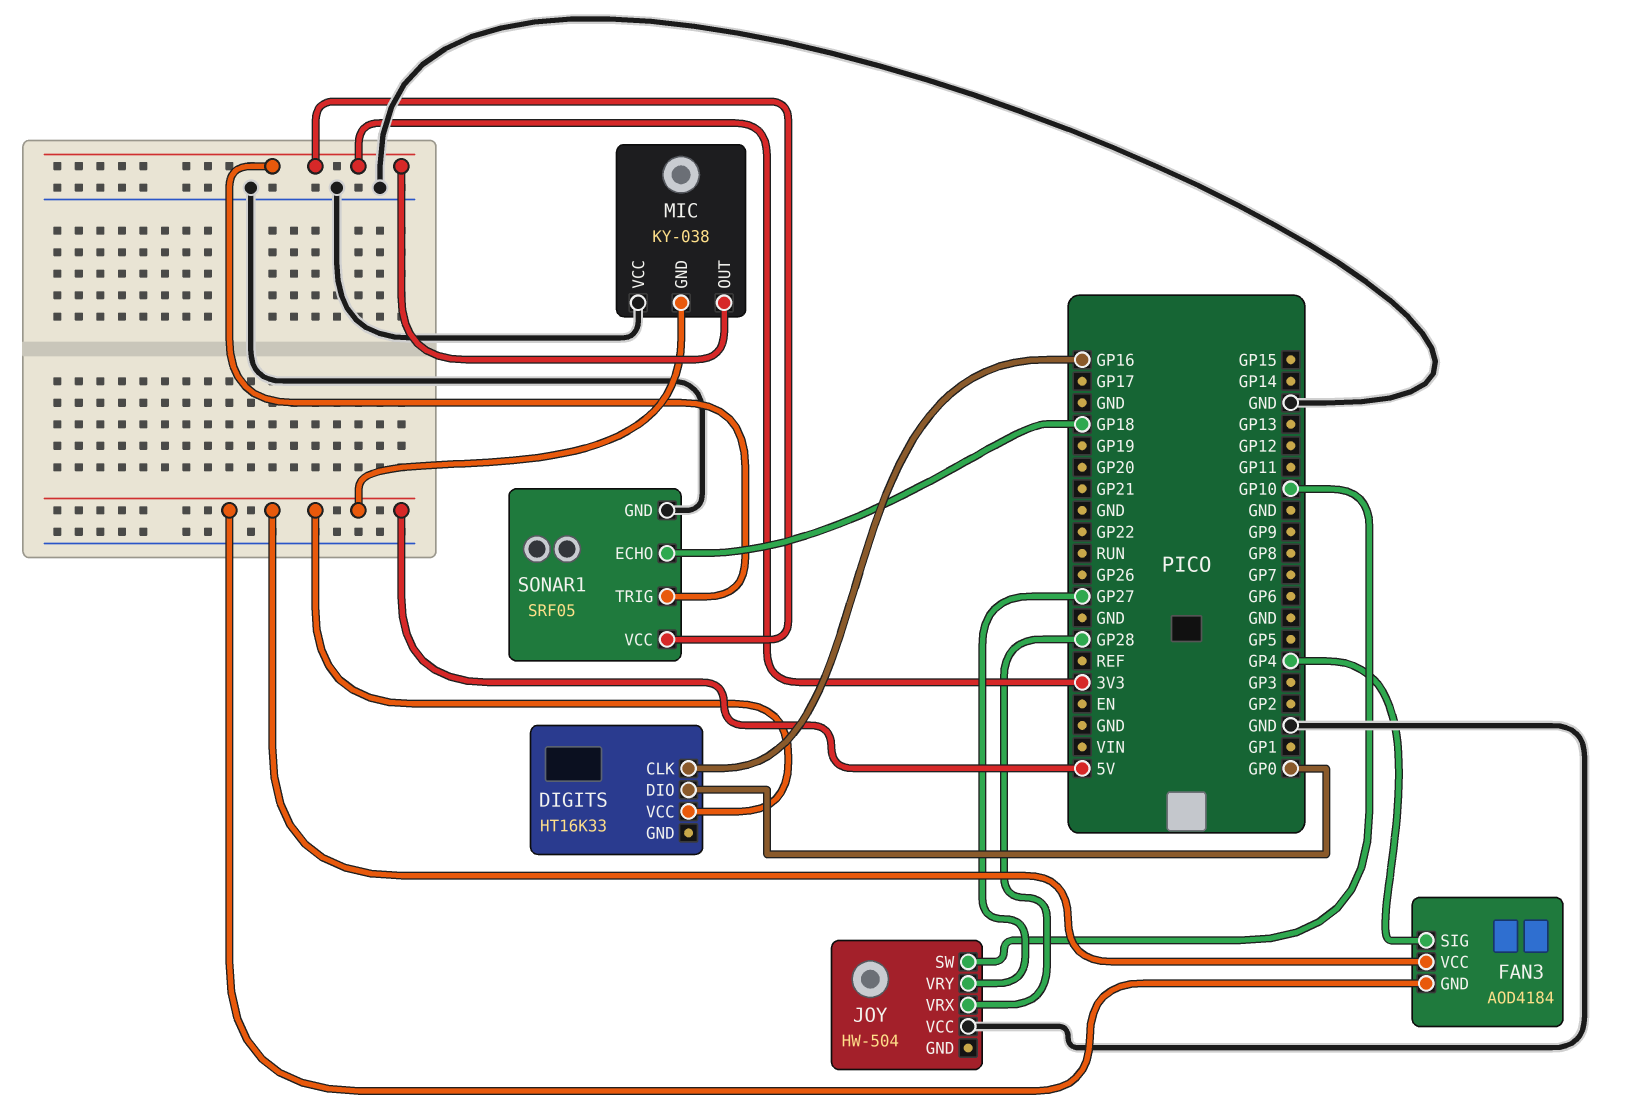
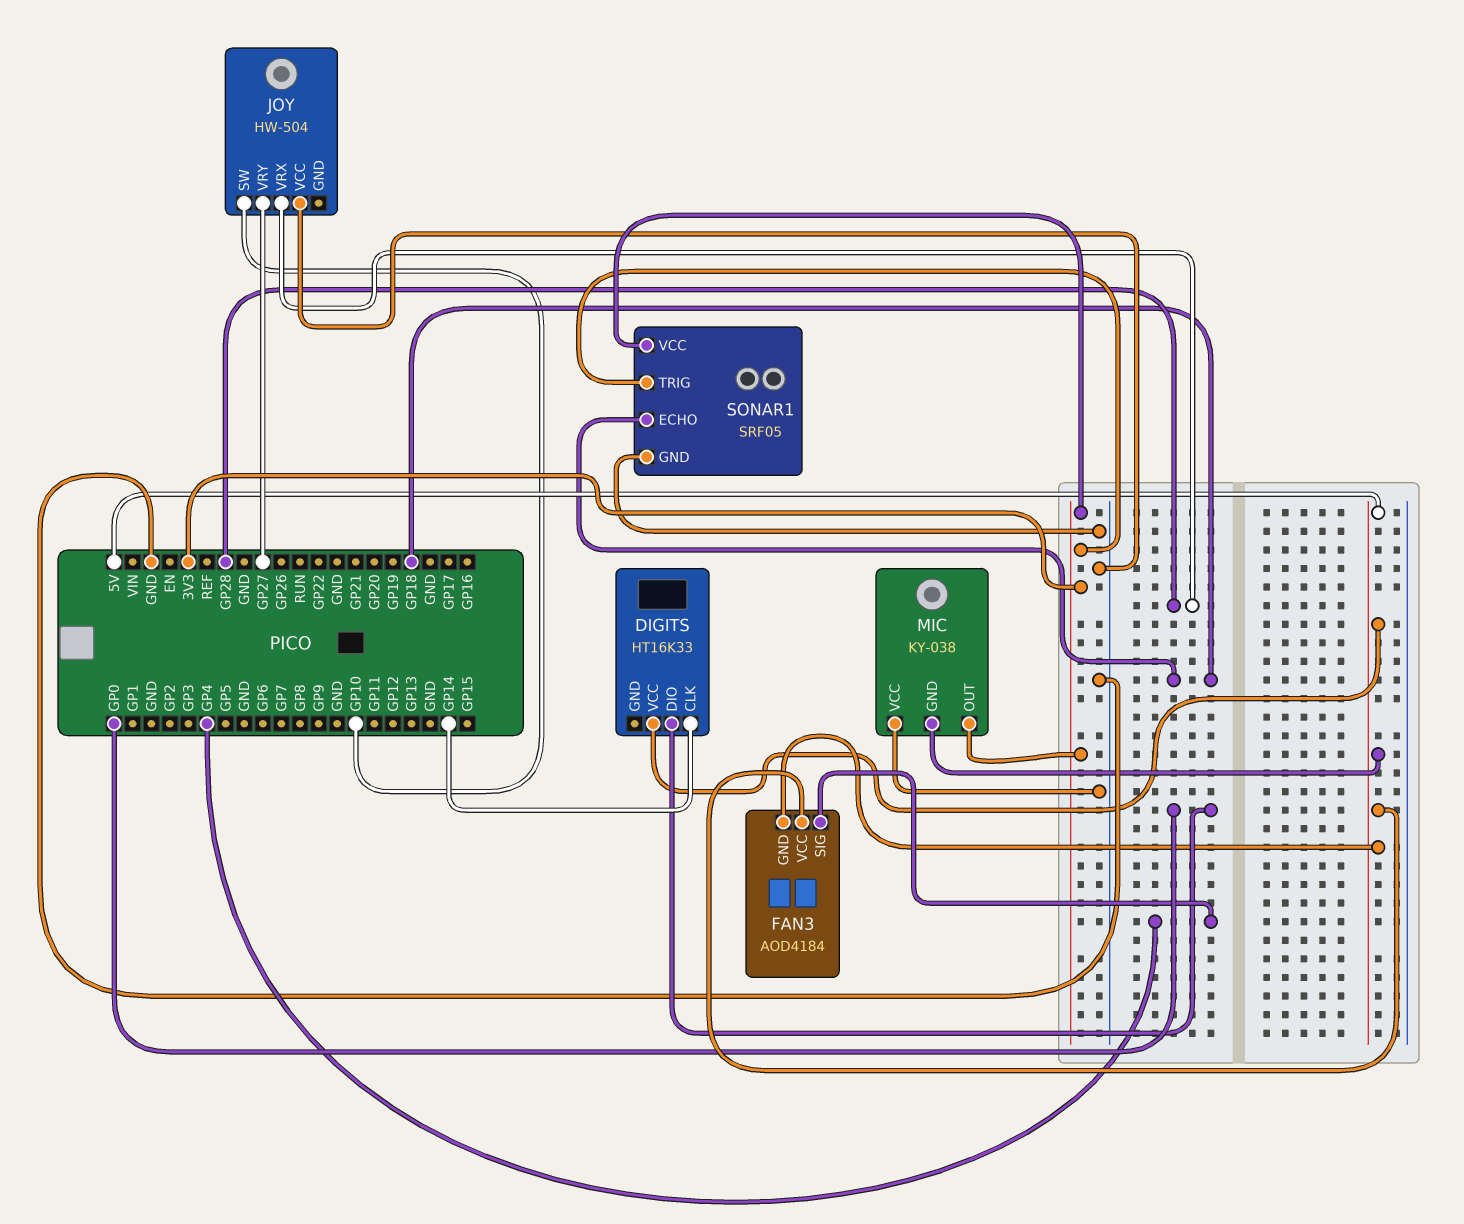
DIGITS pin CLK: GP16 -> GP14

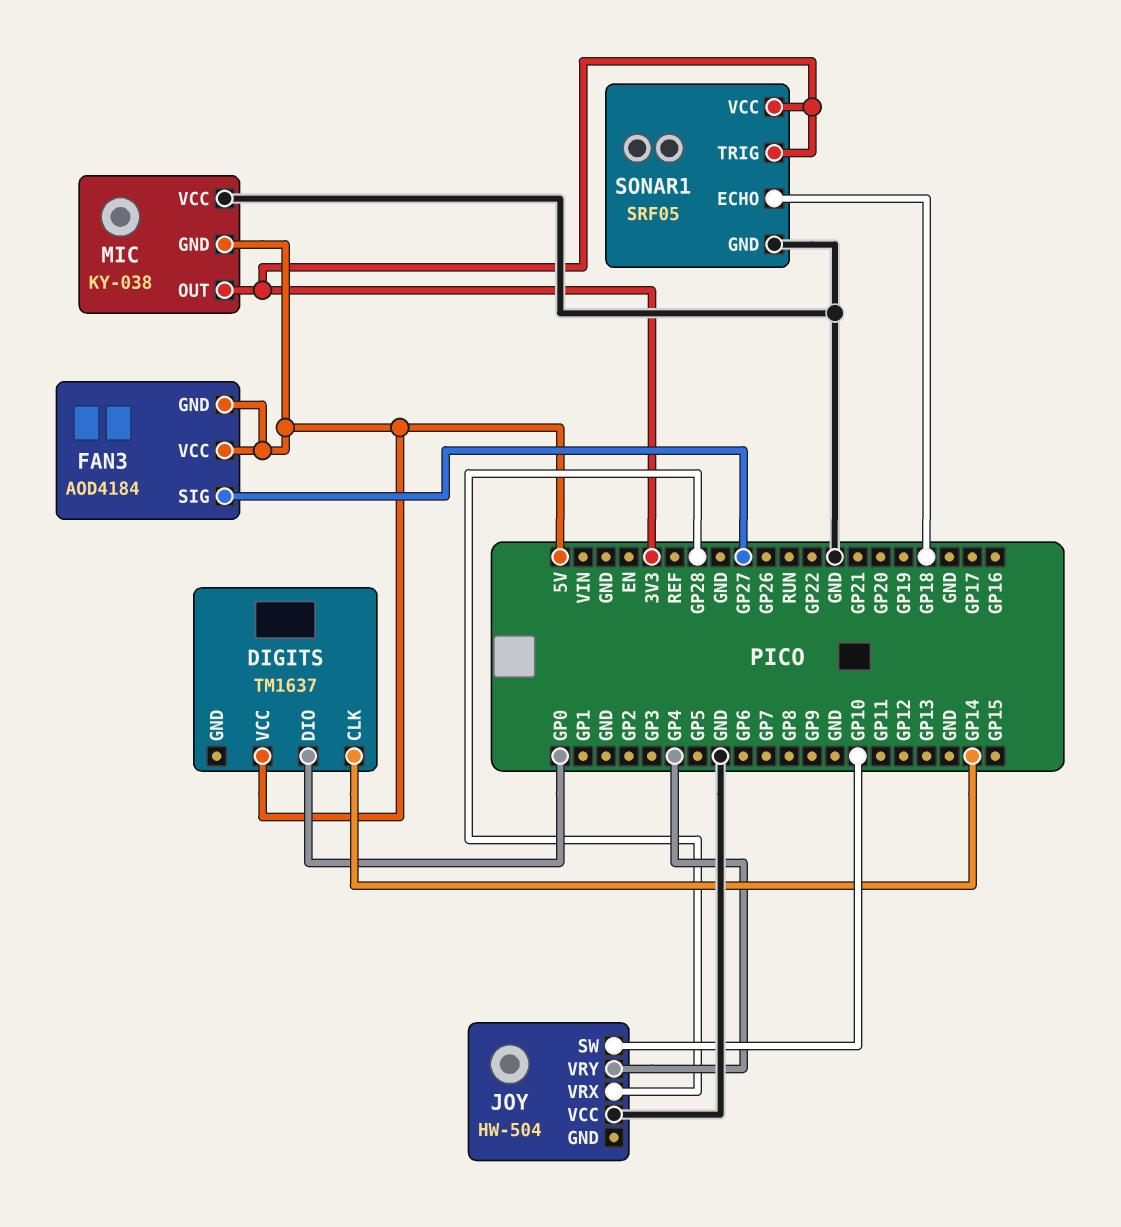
DIGITS: HT16K33 -> TM1637
FAN3 pin SIG: GP4 -> GP27
JOY pin VRY: GP27 -> GP4

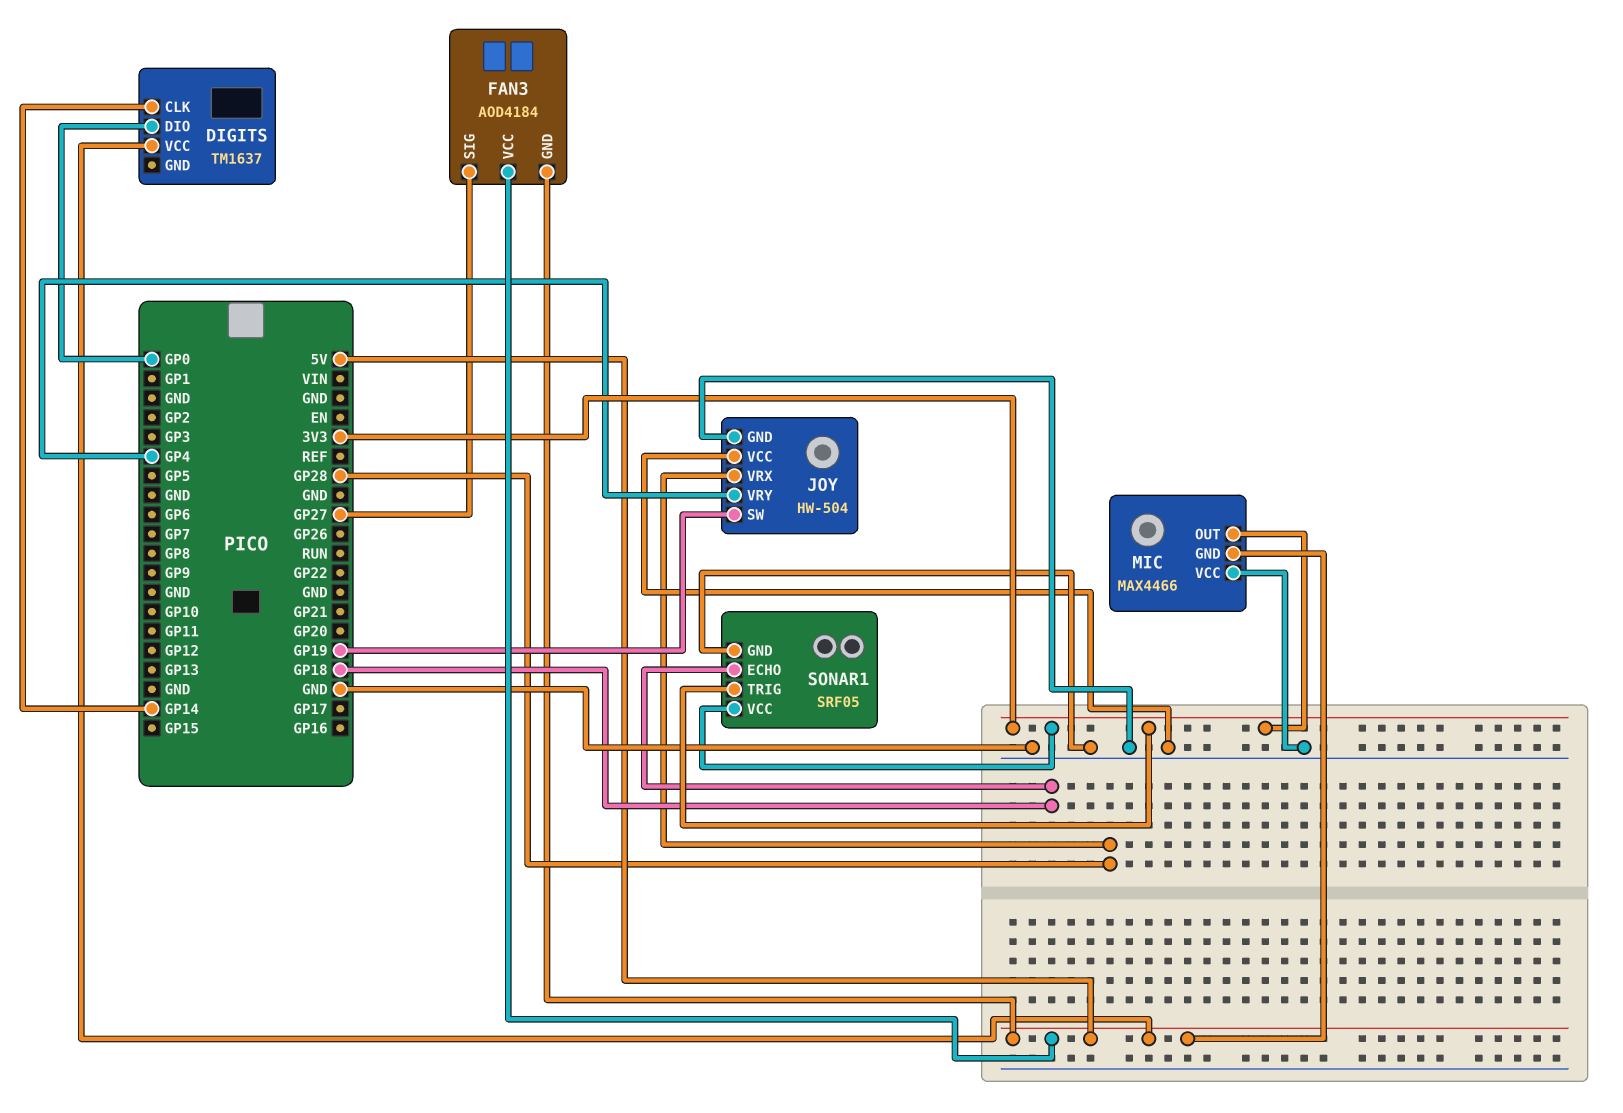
JOY pin GND: none -> GND
JOY pin SW: GP10 -> GP19
MIC: KY-038 -> MAX4466

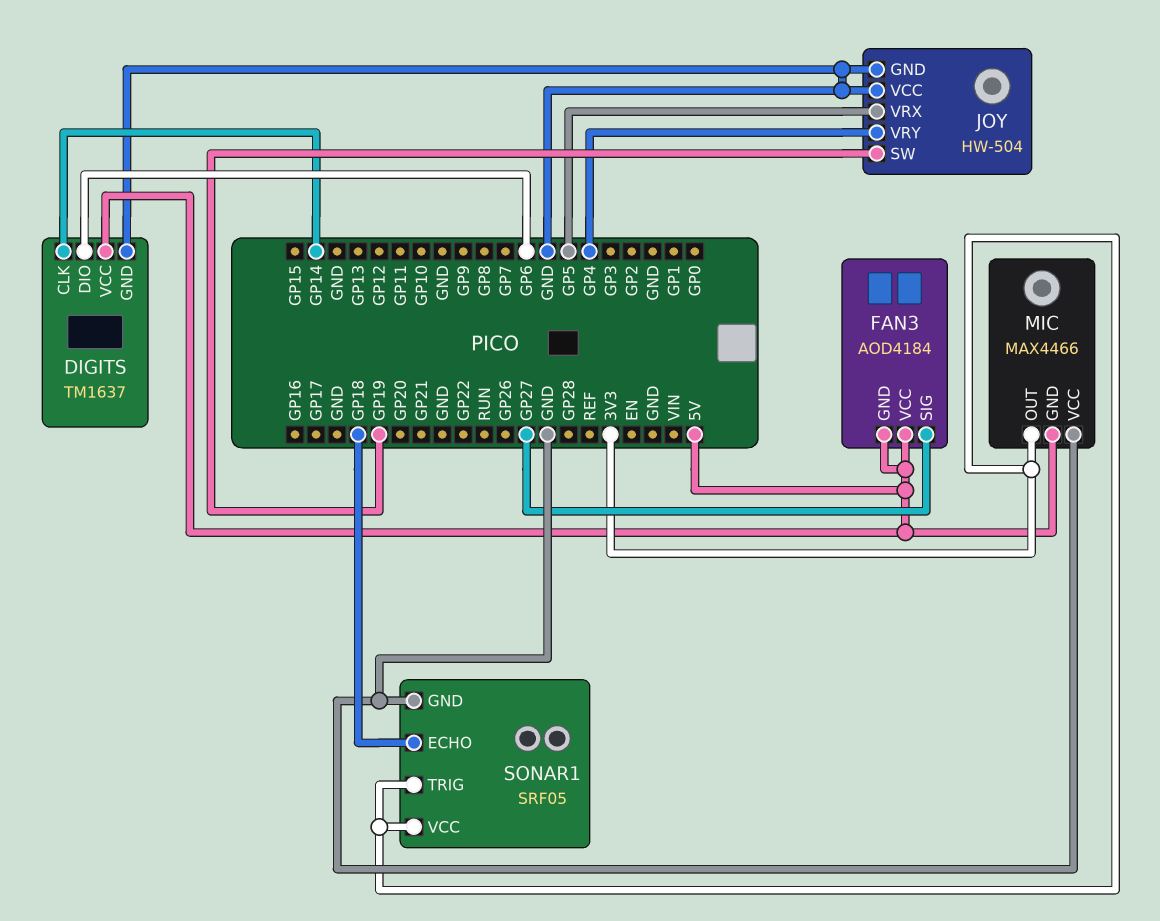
DIGITS pin DIO: GP0 -> GP6
DIGITS pin GND: none -> GND
JOY pin VRX: GP28 -> GP5

